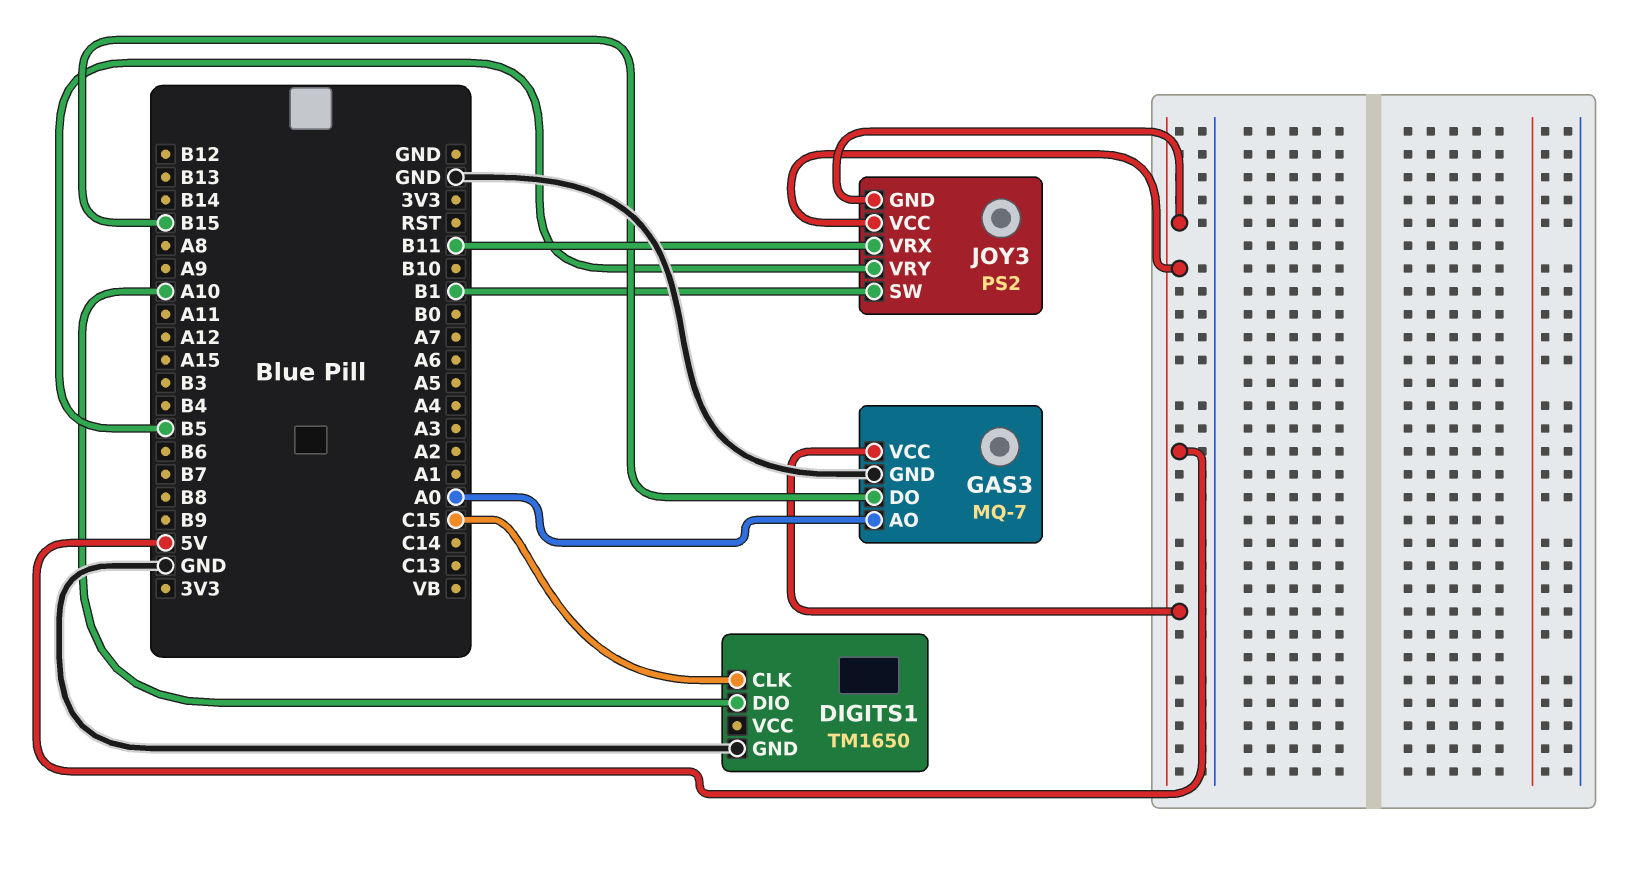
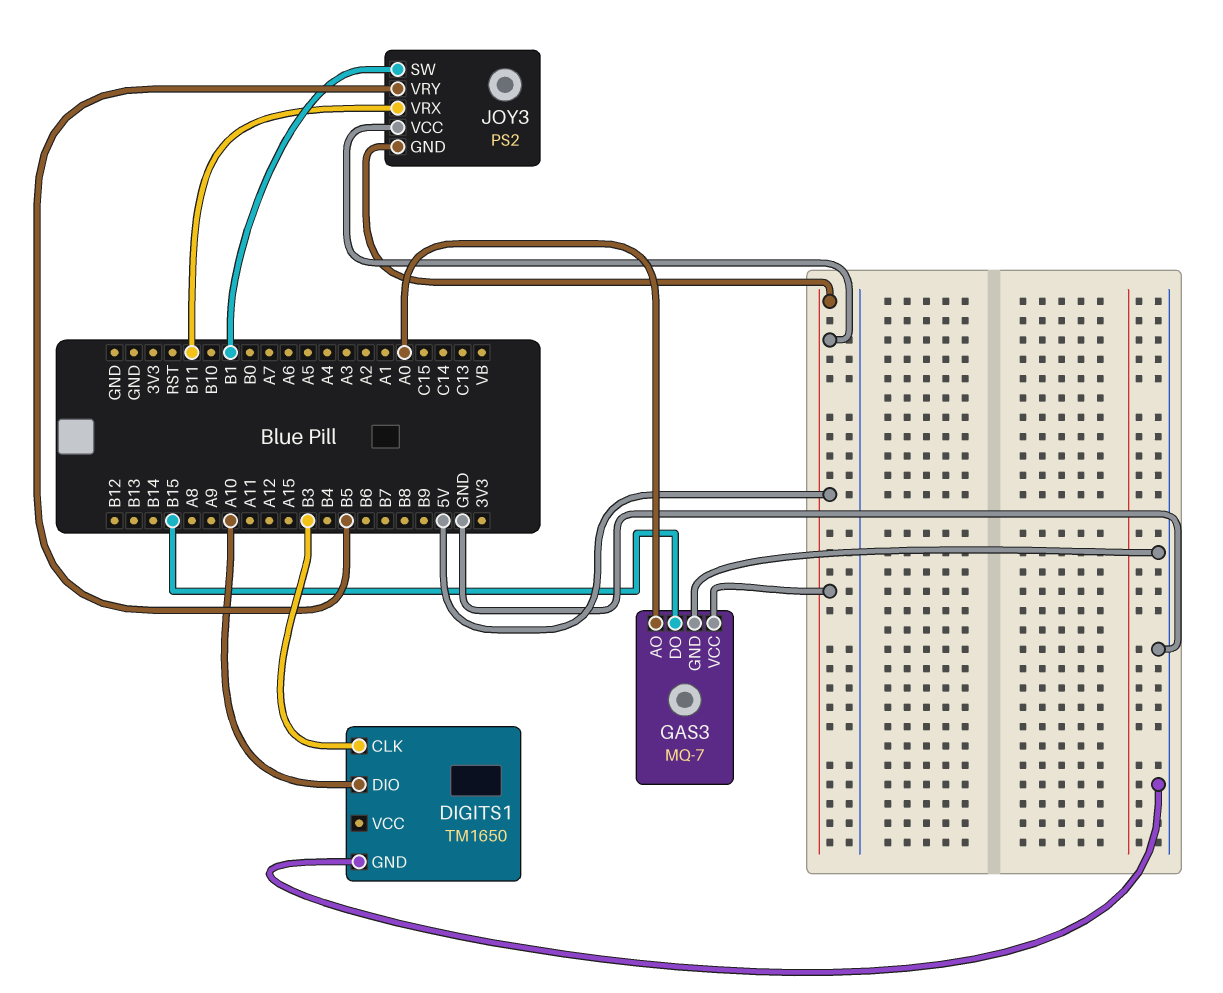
DIGITS1 pin CLK: C15 -> B3

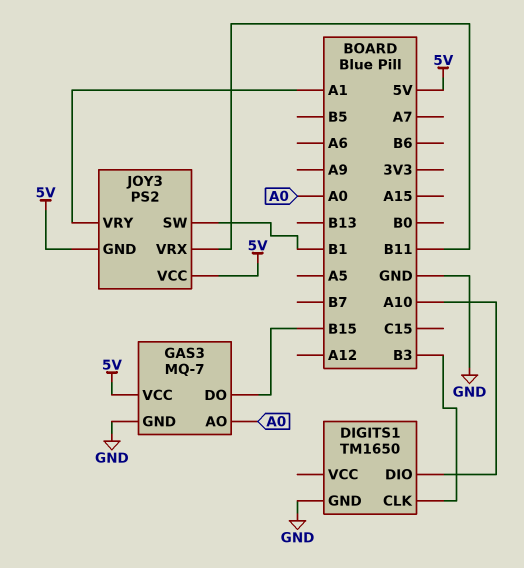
JOY3 pin VRY: B5 -> A1

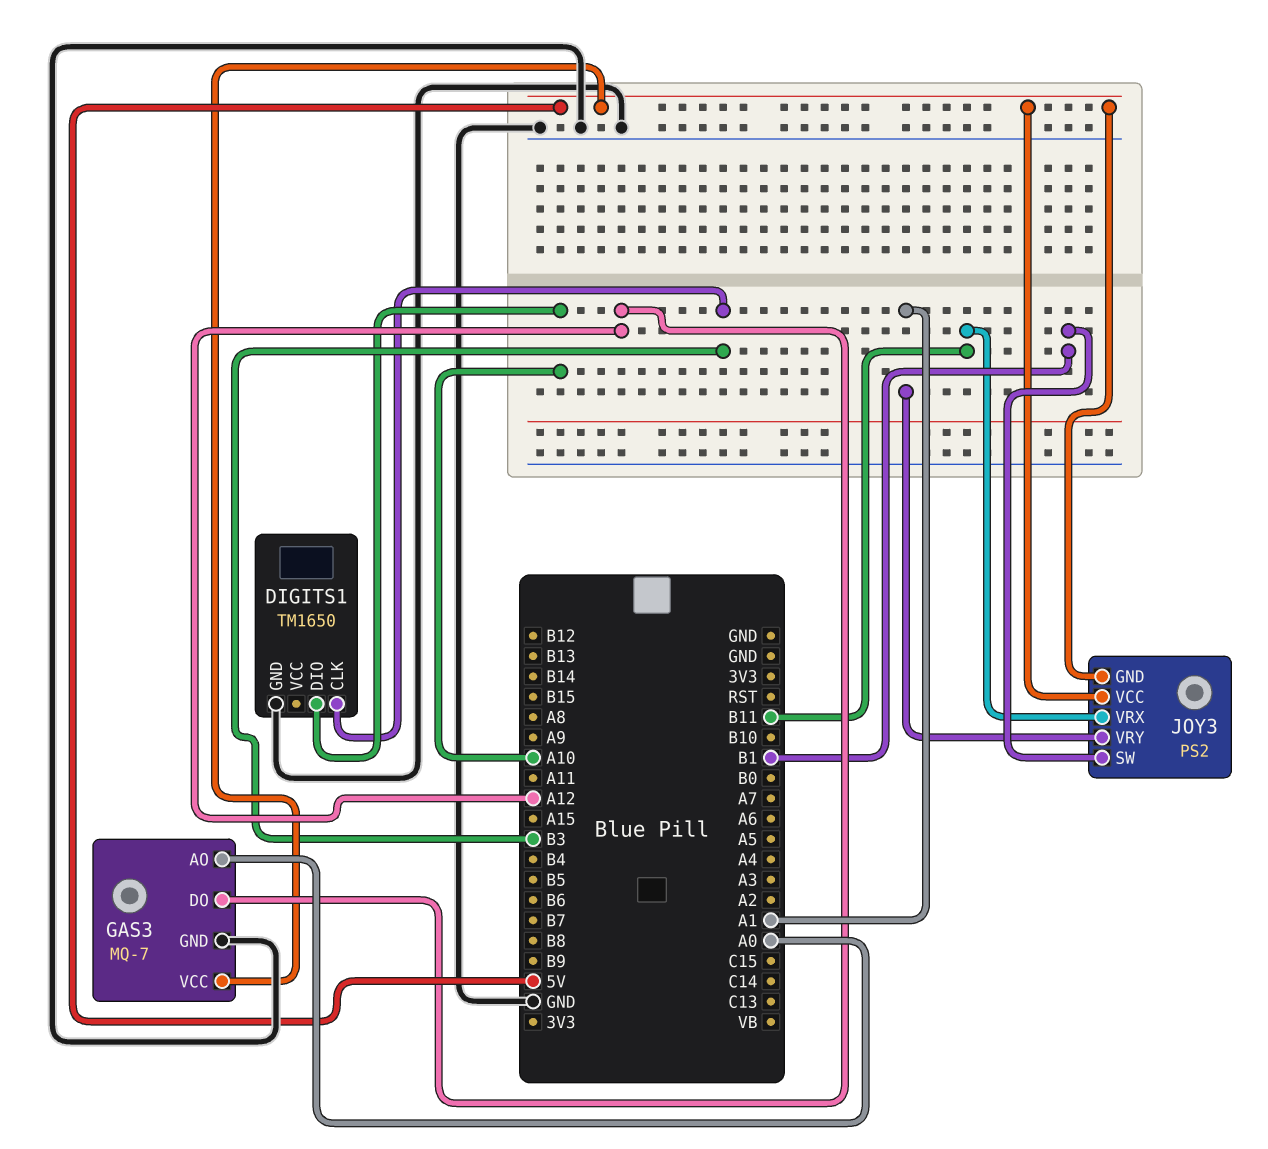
GAS3 pin DO: B15 -> A12

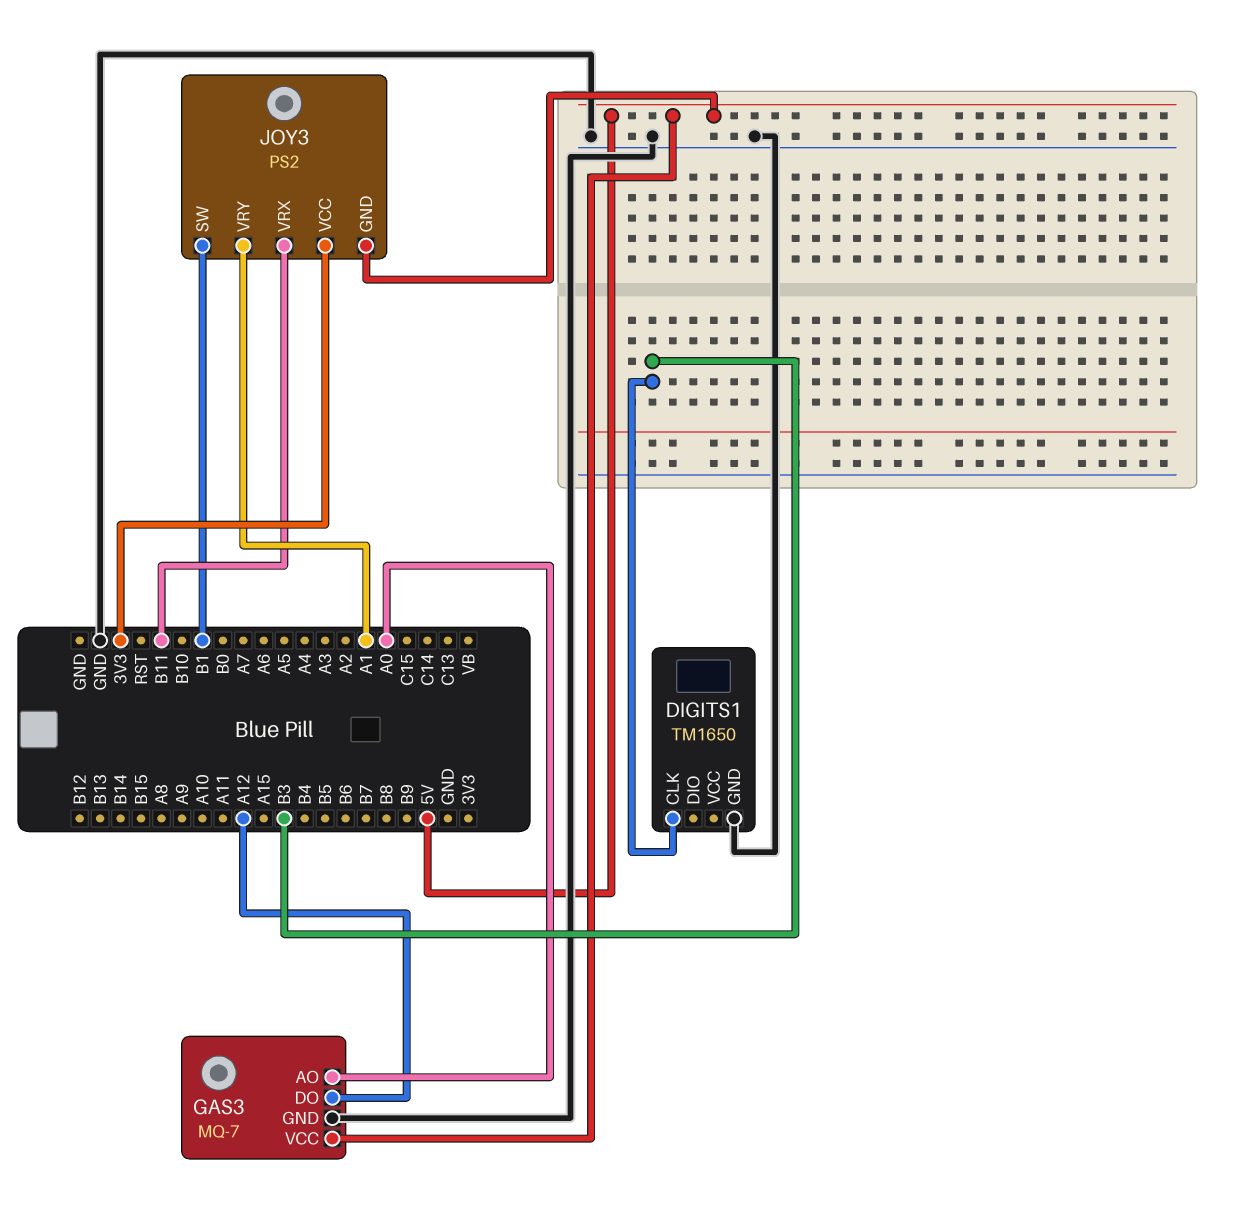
DIGITS1 pin DIO: A10 -> none
JOY3 pin VCC: 5V -> 3V3

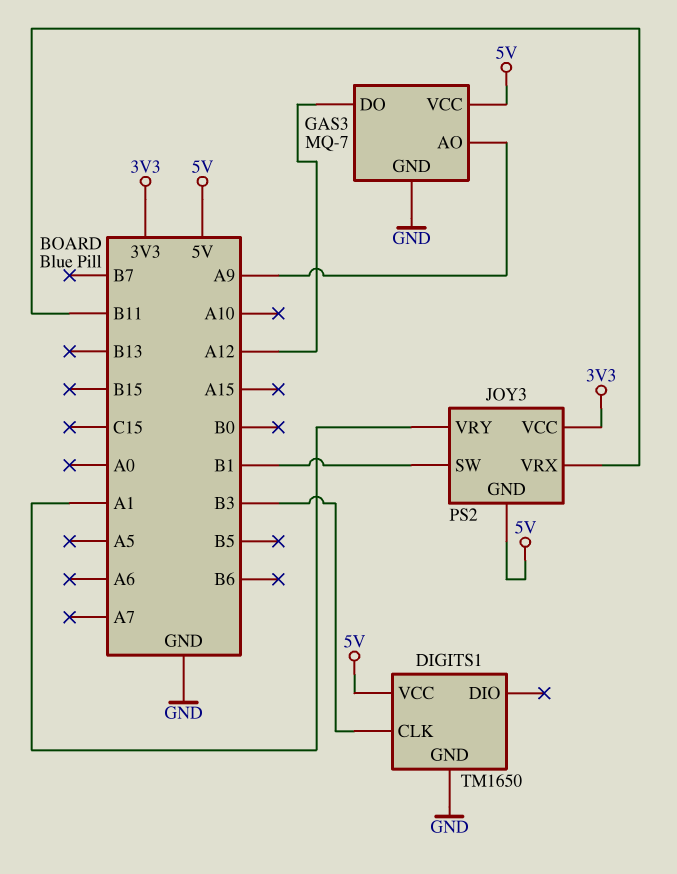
DIGITS1 pin VCC: none -> 5V
GAS3 pin AO: A0 -> A9

